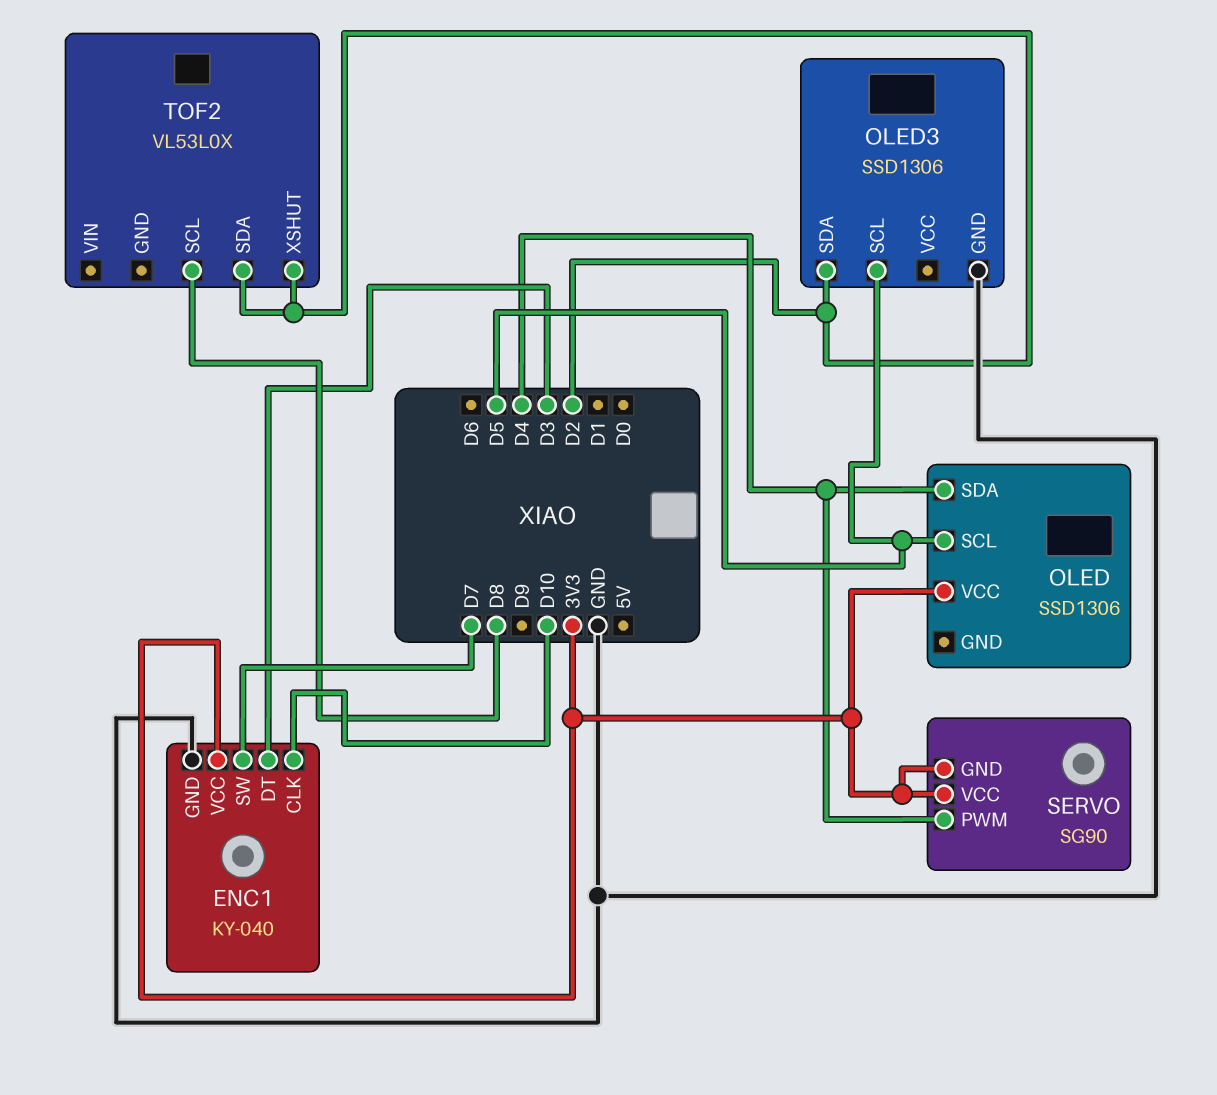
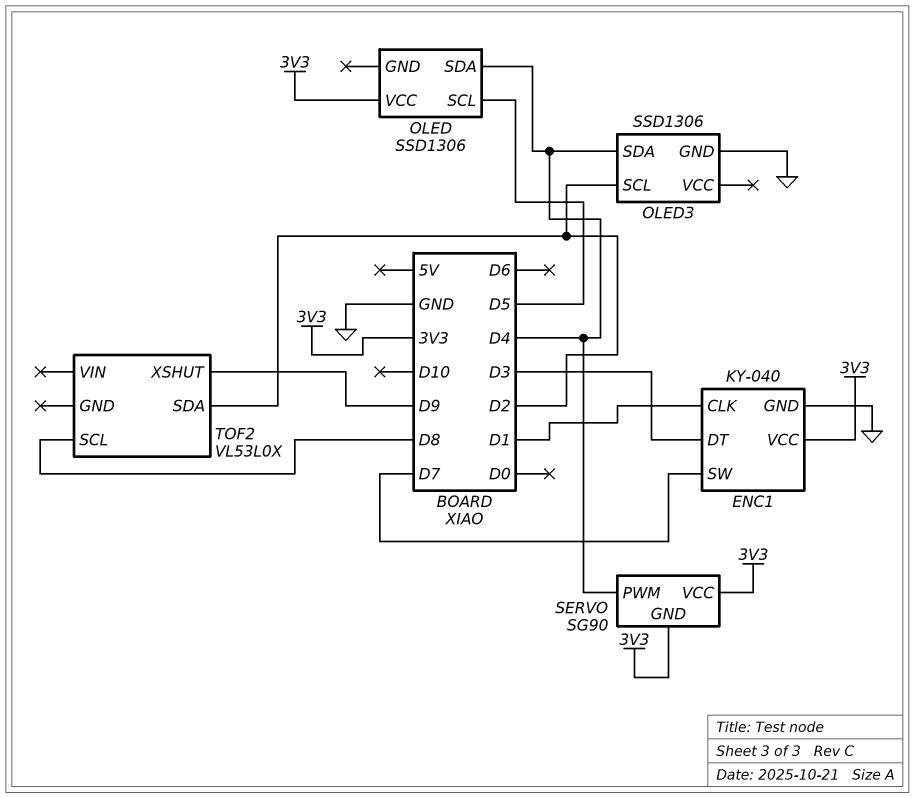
ENC1 pin CLK: D10 -> D1
OLED3 pin SCL: D5 -> D2
OLED3 pin SDA: D2 -> D4
TOF2 pin XSHUT: D2 -> D9

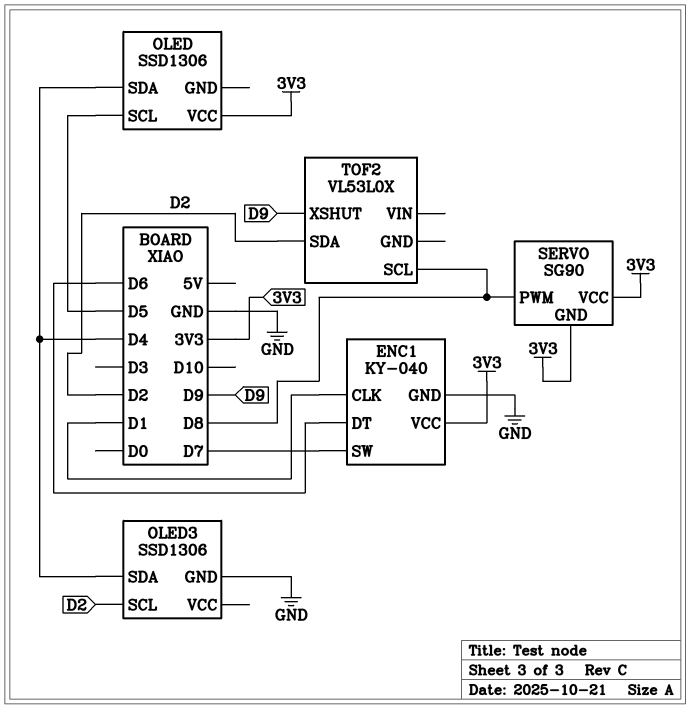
ENC1 pin DT: D3 -> D6
SERVO pin PWM: D4 -> D8

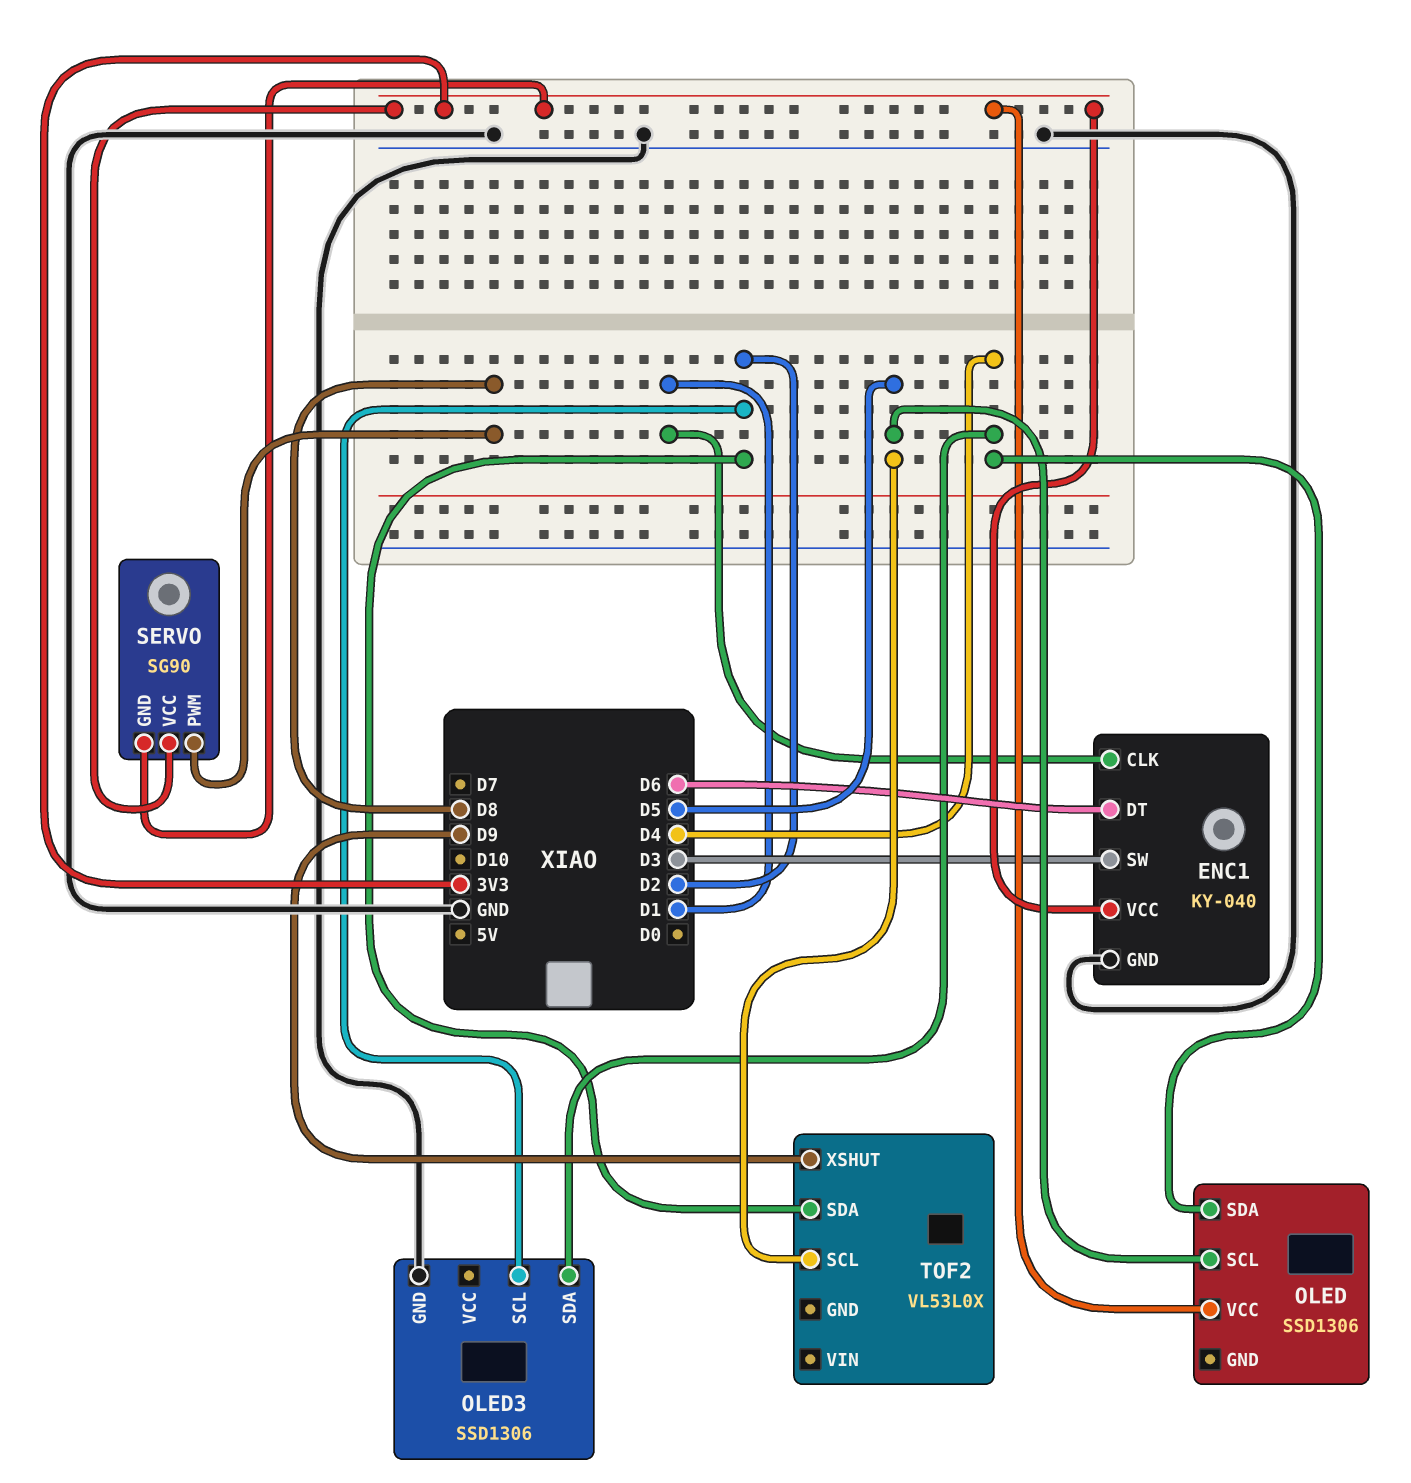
ENC1 pin SW: D7 -> D3
TOF2 pin SCL: D8 -> D5

